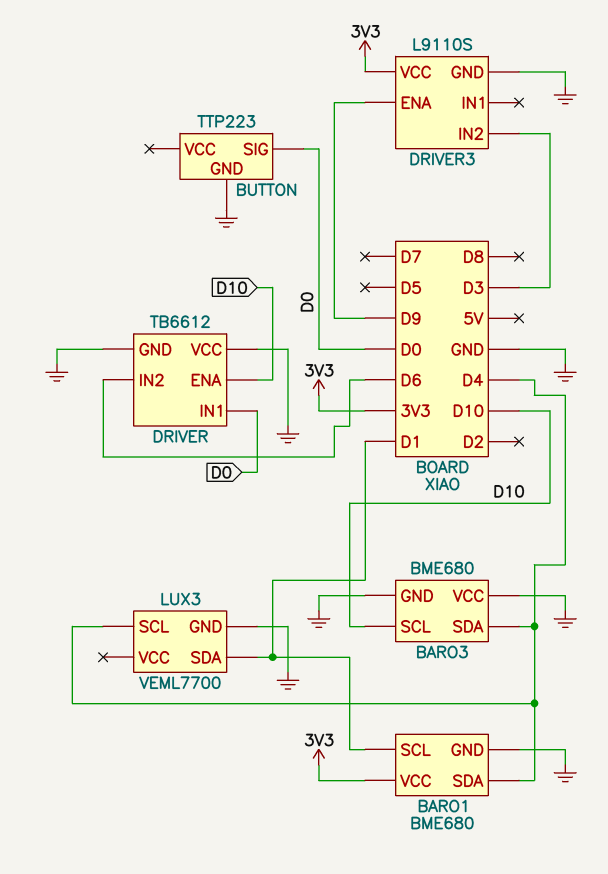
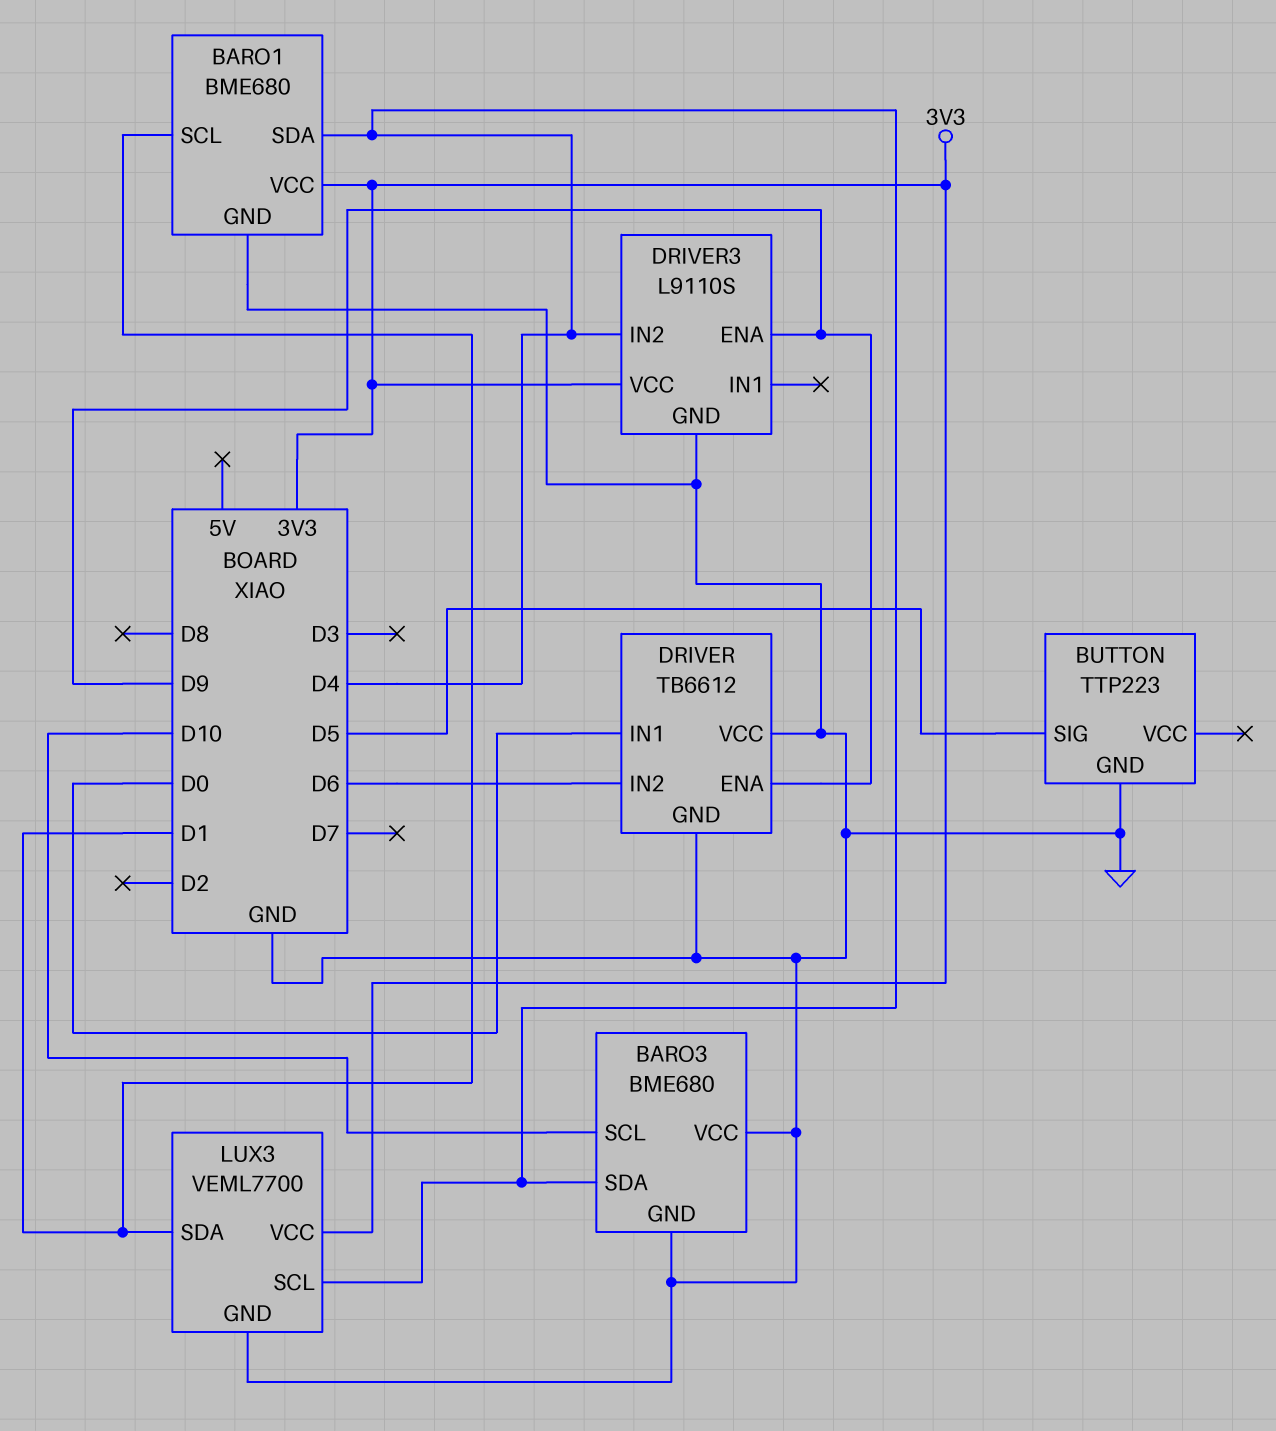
BUTTON pin SIG: D0 -> D5
DRIVER pin ENA: D10 -> D9
DRIVER3 pin IN2: D3 -> D4
LUX3 pin VCC: none -> 3V3

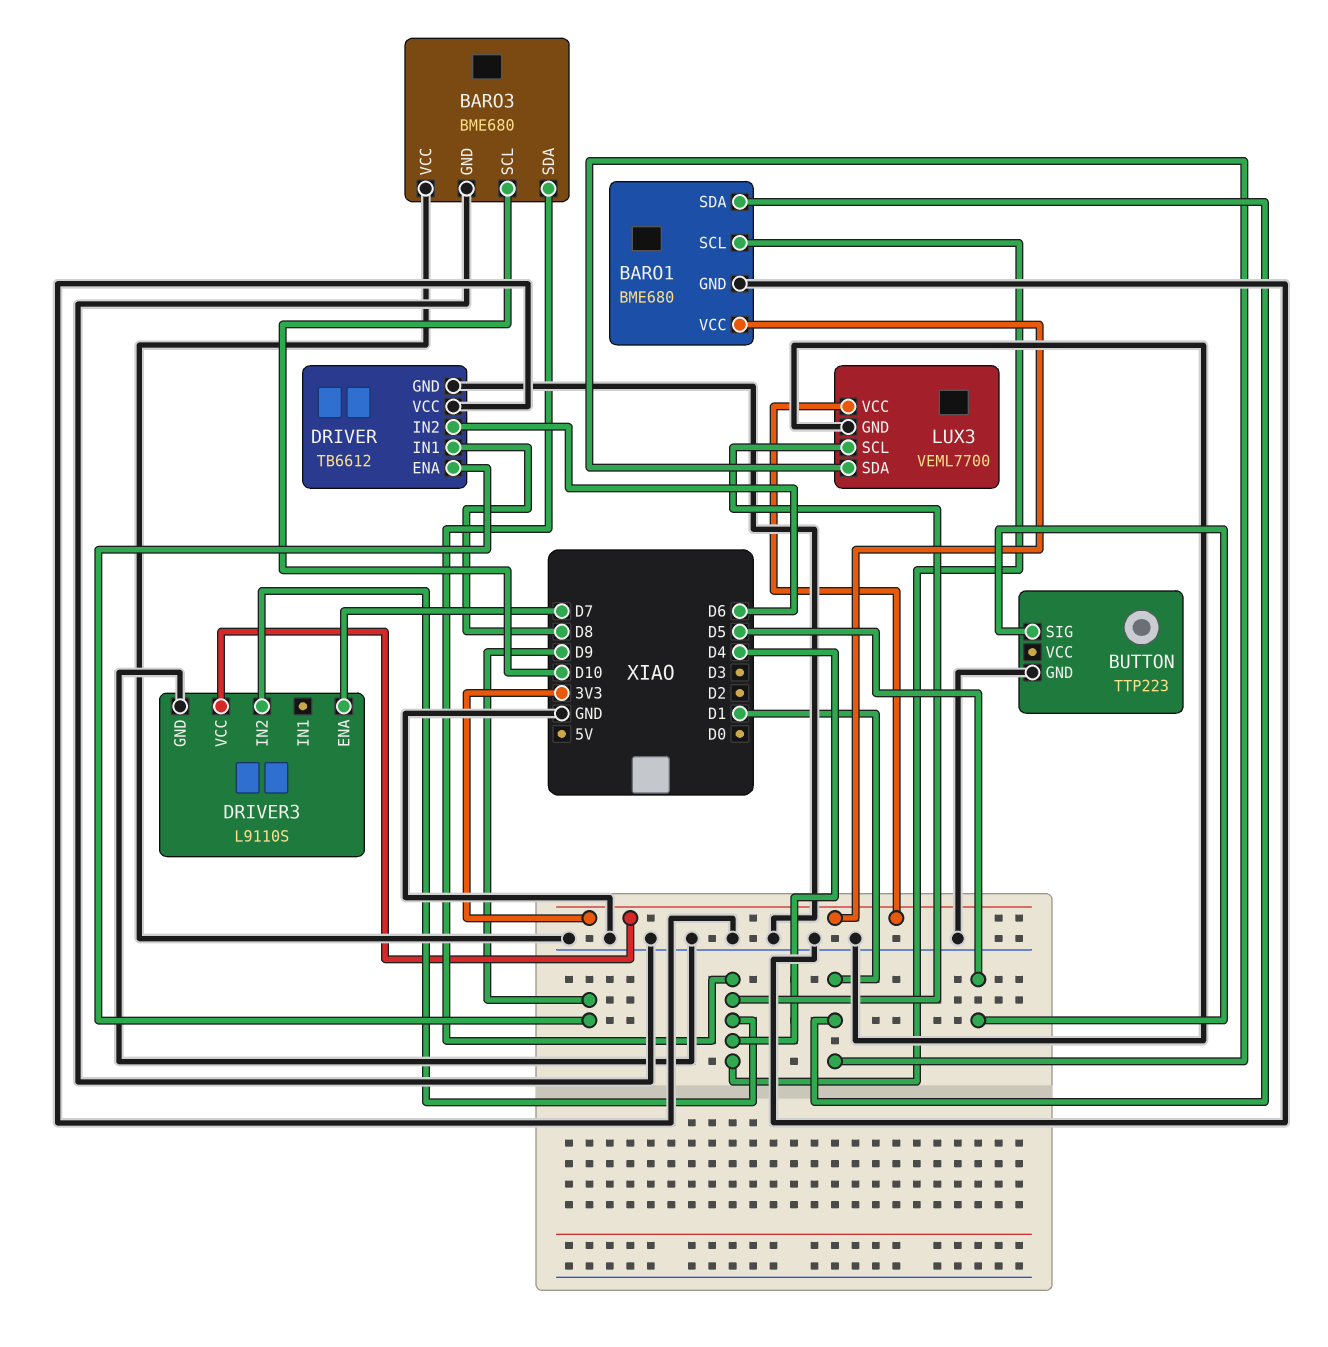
BARO1 pin SCL: D1 -> D4
BARO1 pin SDA: D4 -> D1
DRIVER pin IN1: D0 -> D8
DRIVER3 pin ENA: D9 -> D7

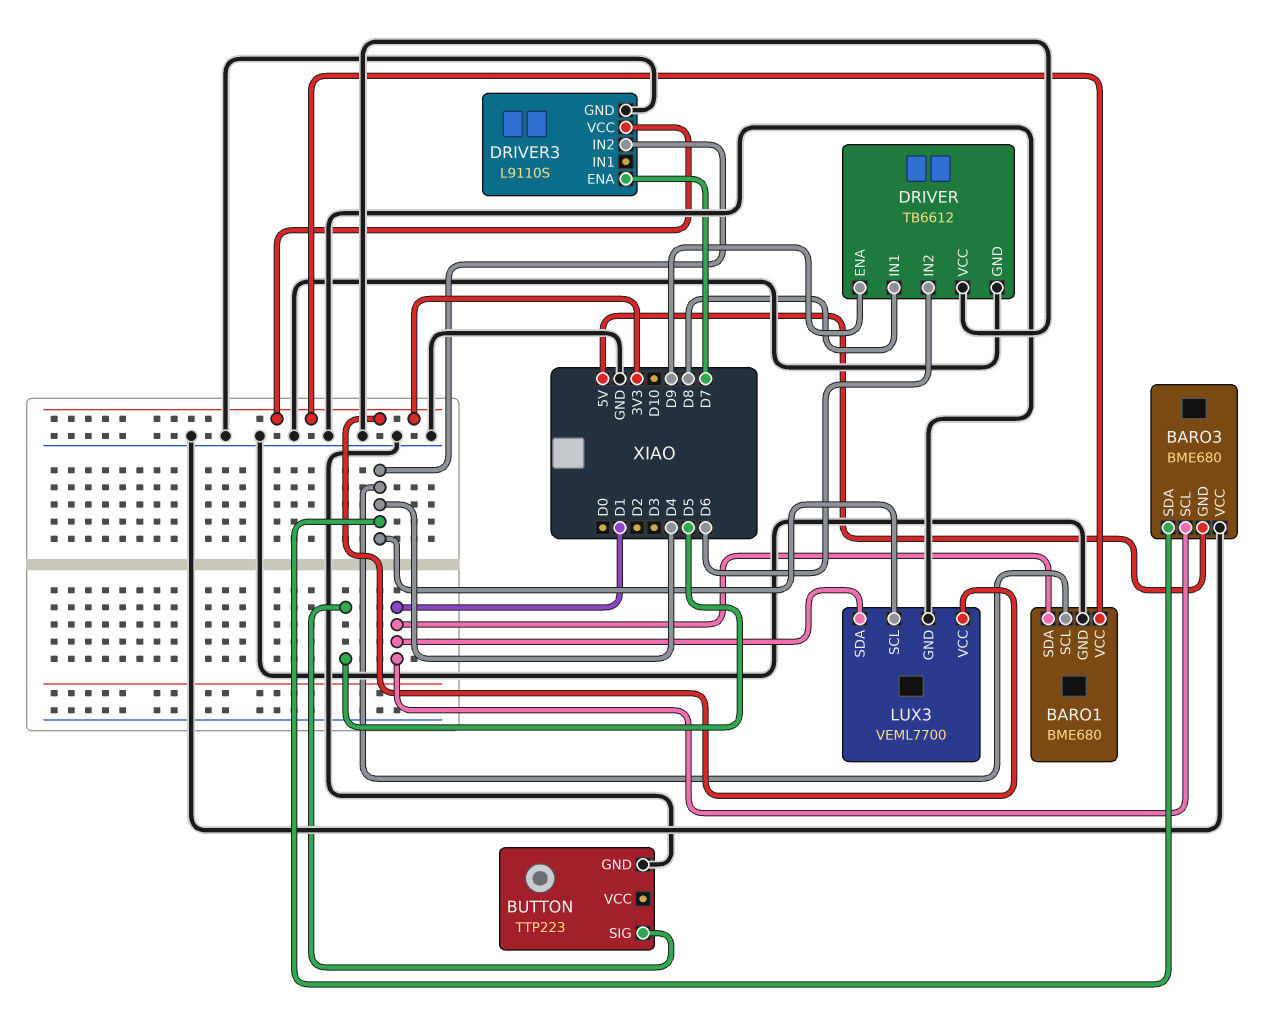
BARO3 pin GND: GND -> 5V
BARO3 pin SCL: D10 -> D1

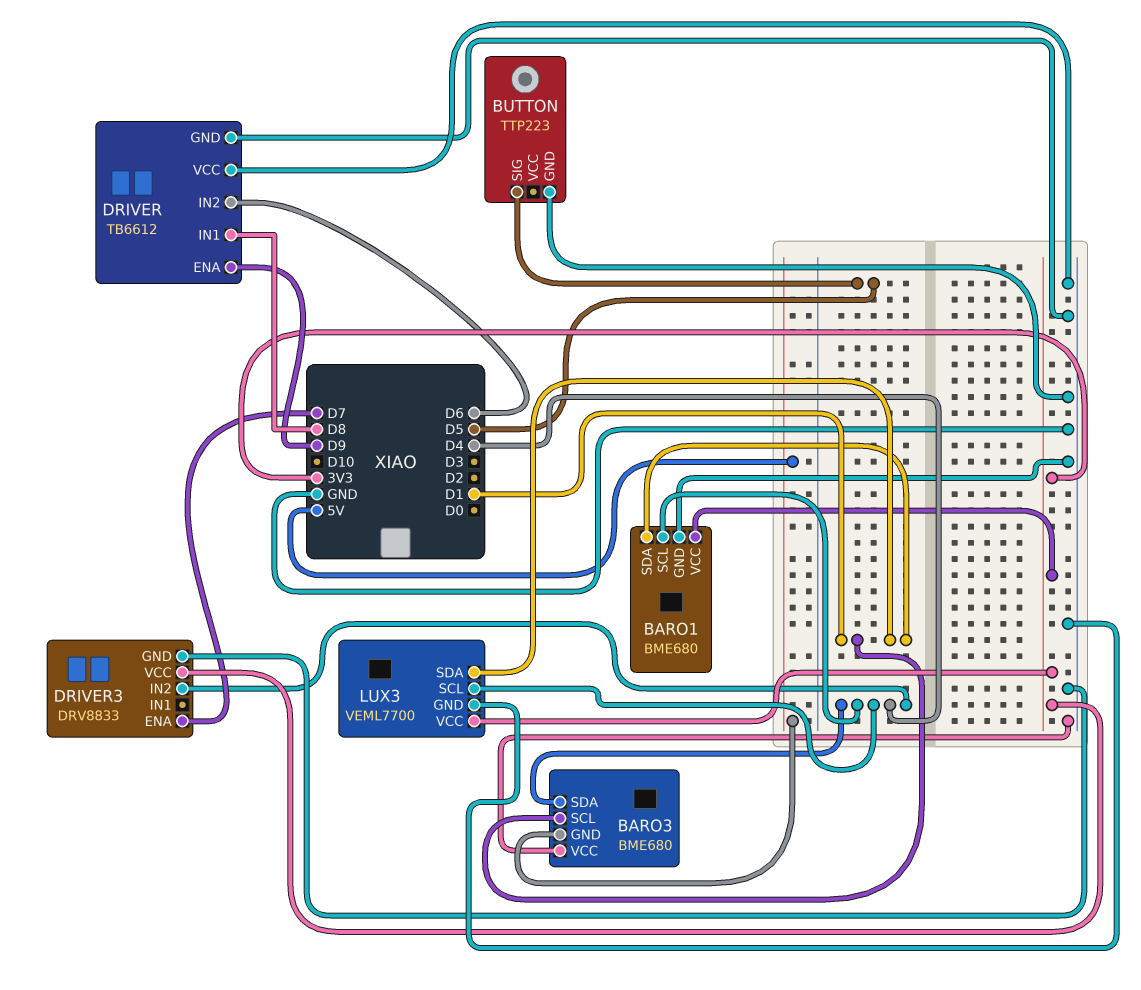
DRIVER3: L9110S -> DRV8833

